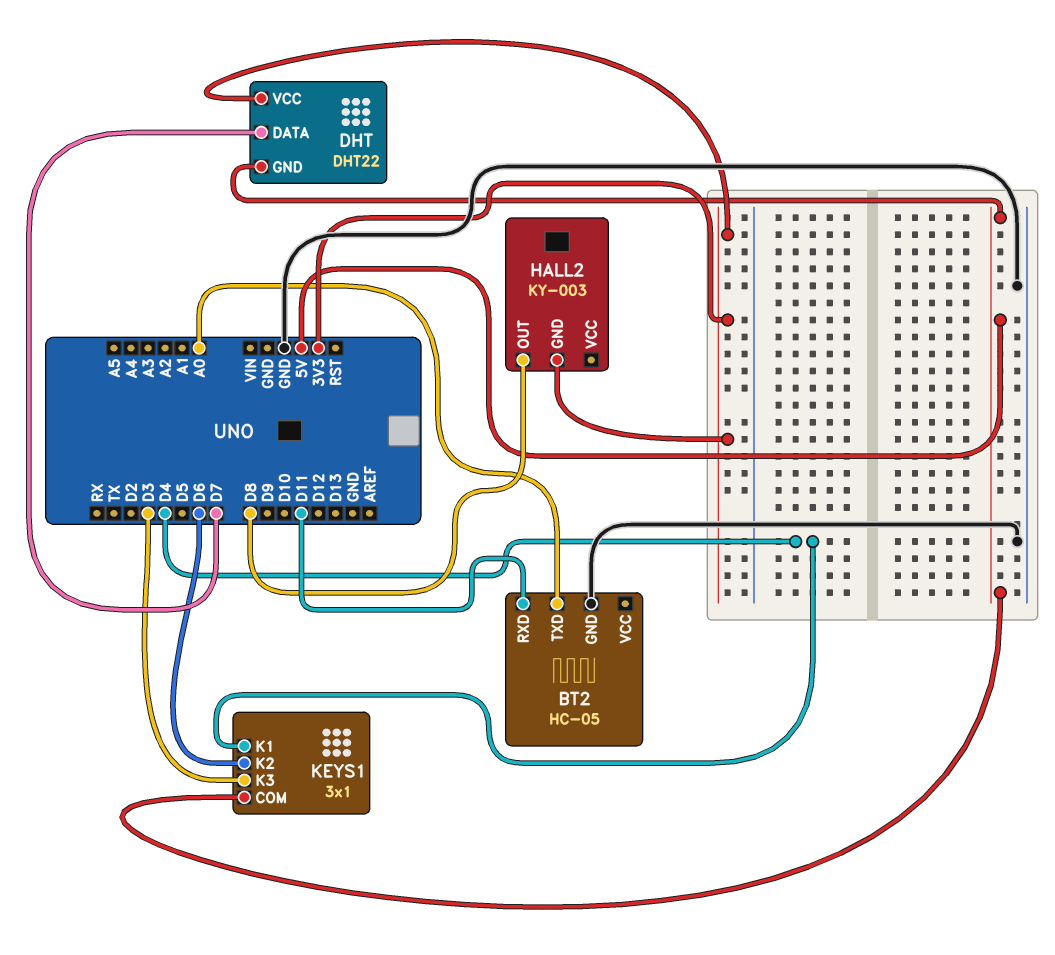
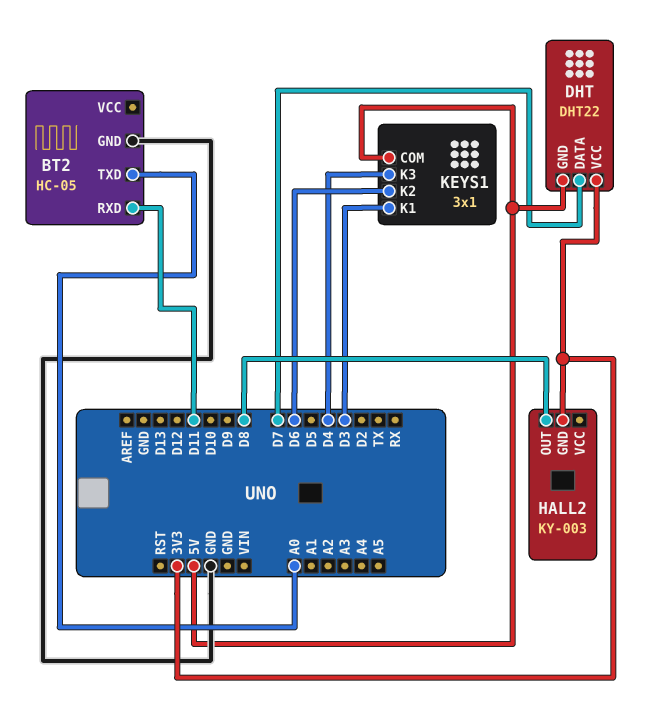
KEYS1 pin K1: D4 -> D3
KEYS1 pin K3: D3 -> D4

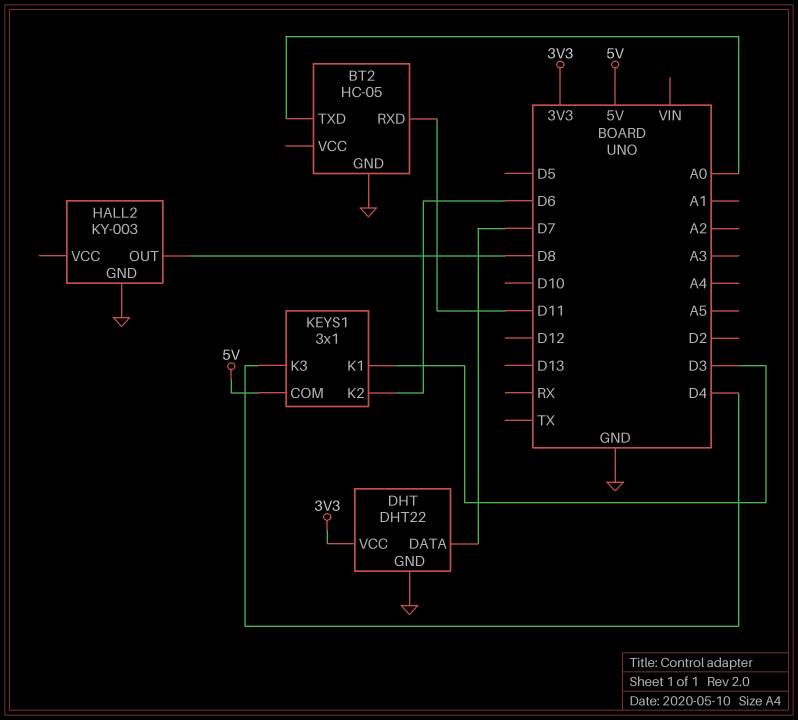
DHT pin GND: 5V -> GND
HALL2 pin GND: 3V3 -> GND

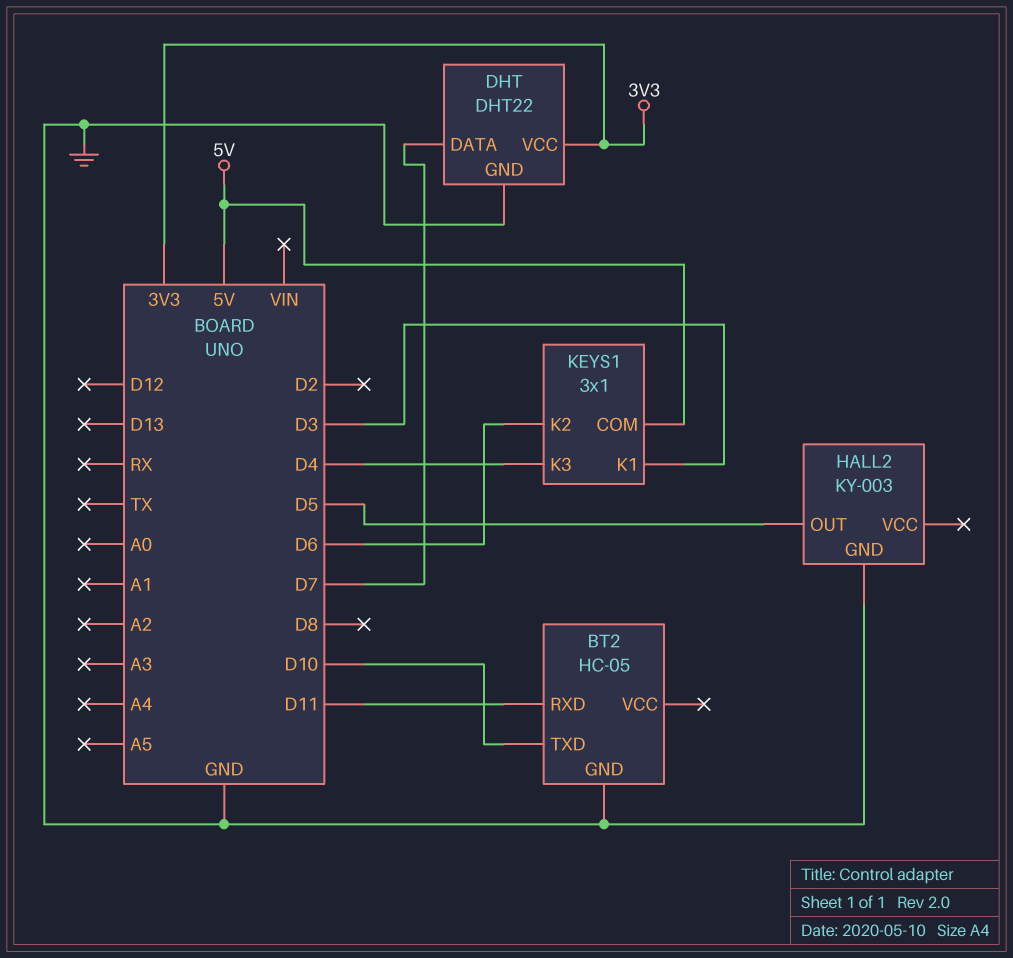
BT2 pin TXD: A0 -> D10
HALL2 pin OUT: D8 -> D5

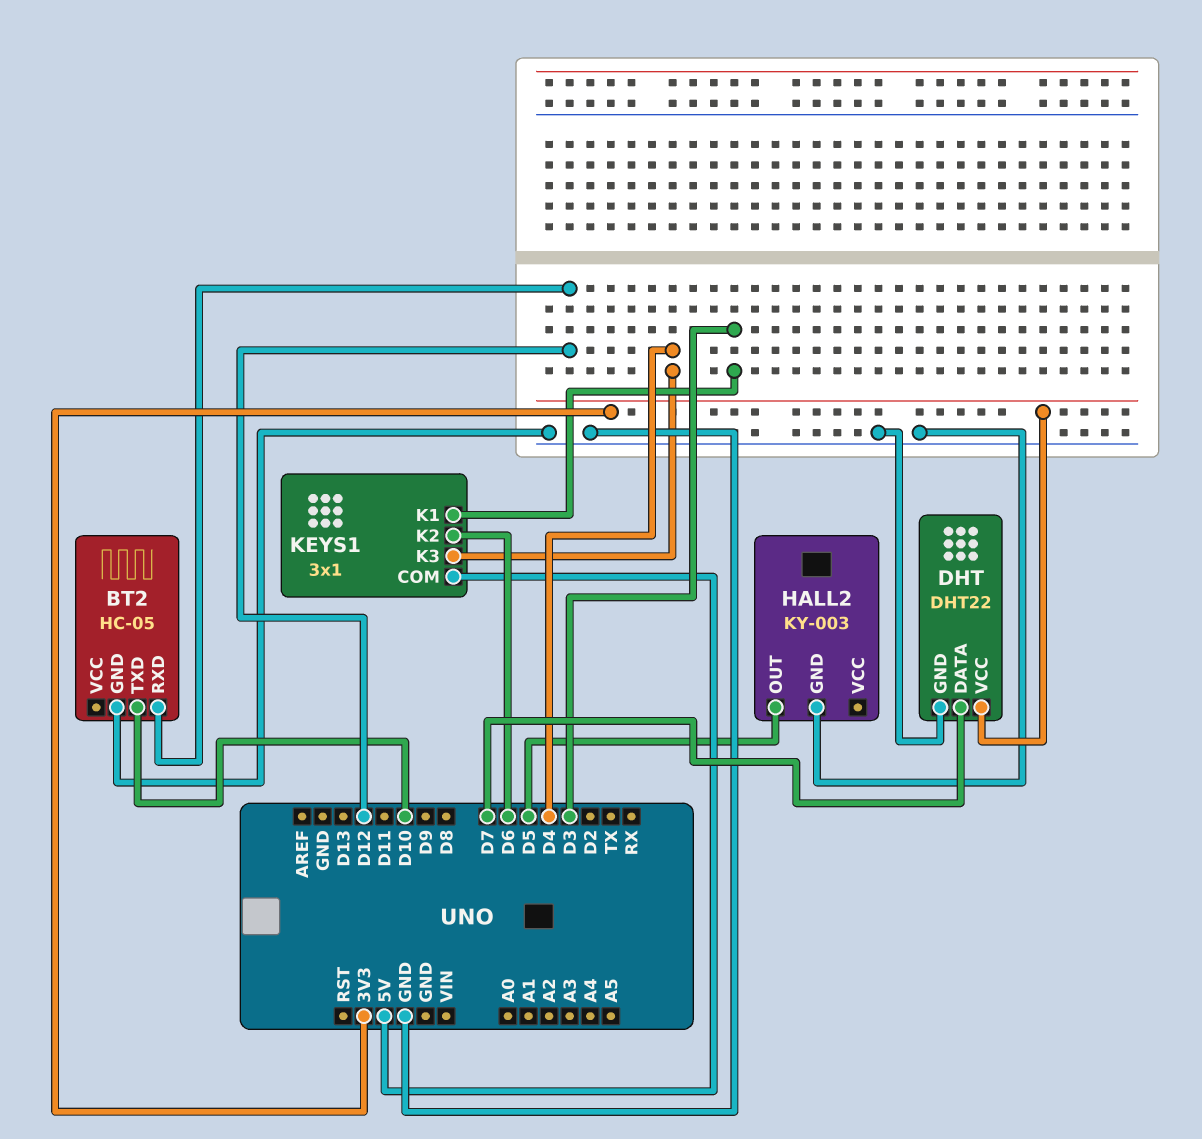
BT2 pin RXD: D11 -> D12

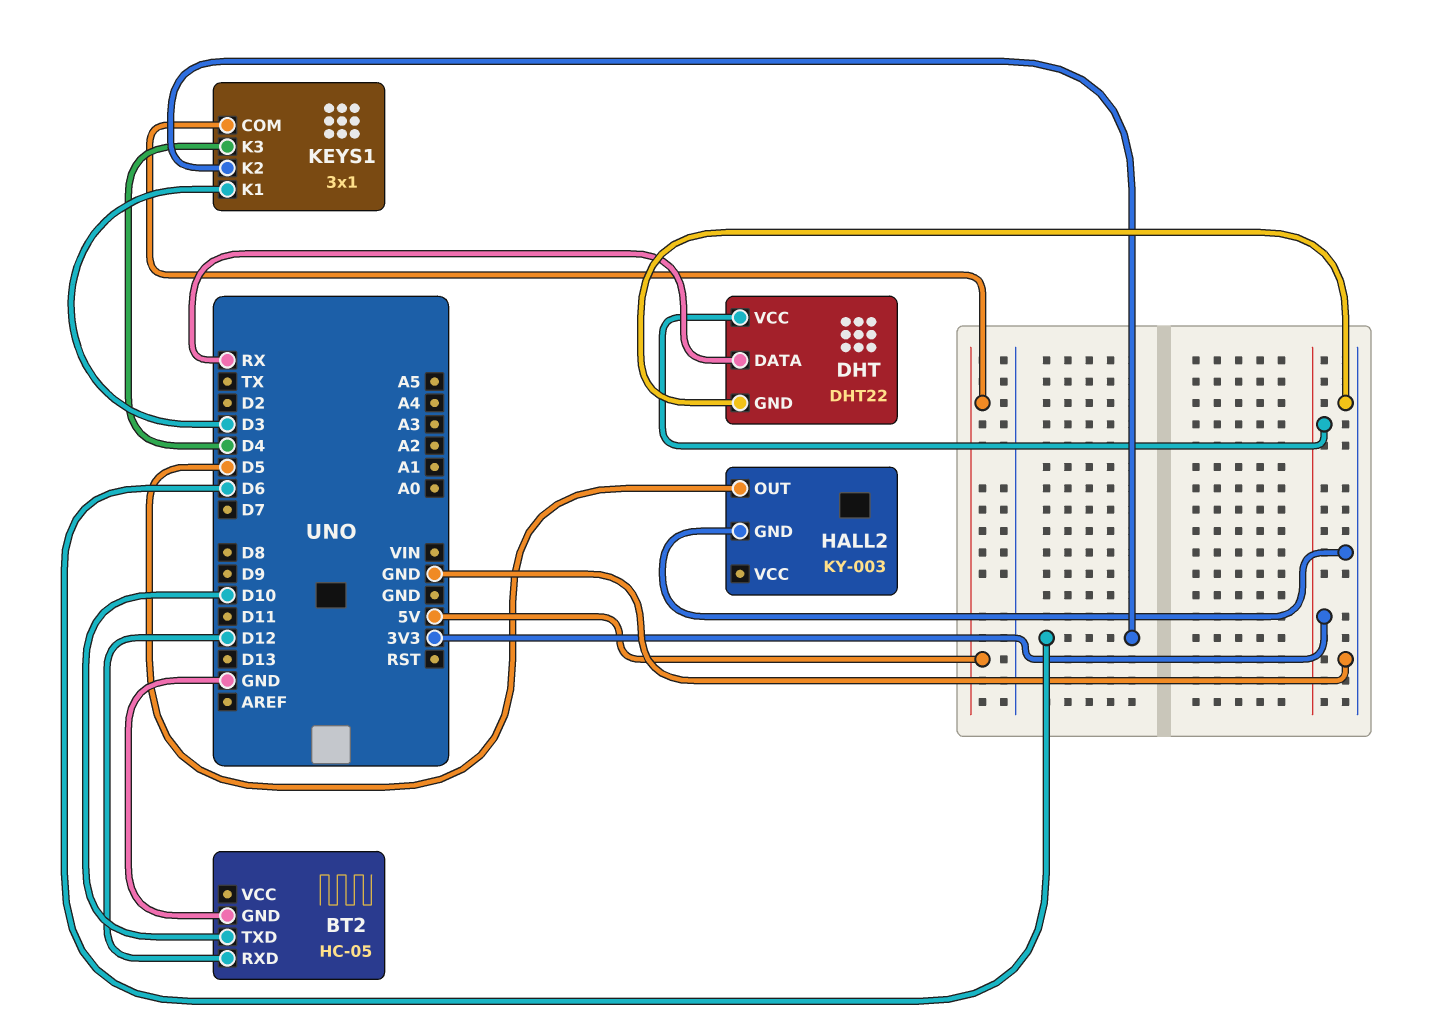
DHT pin DATA: D7 -> RX

